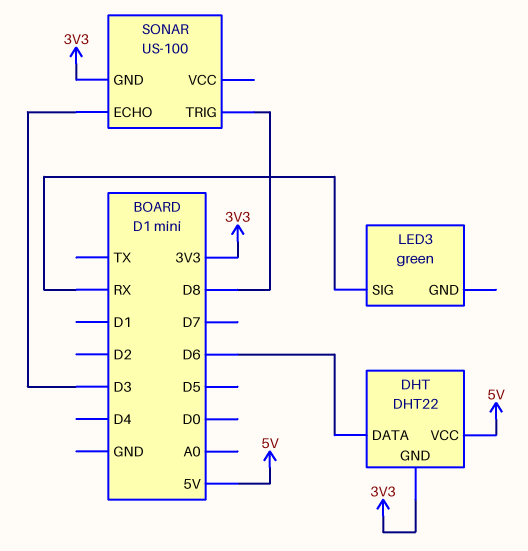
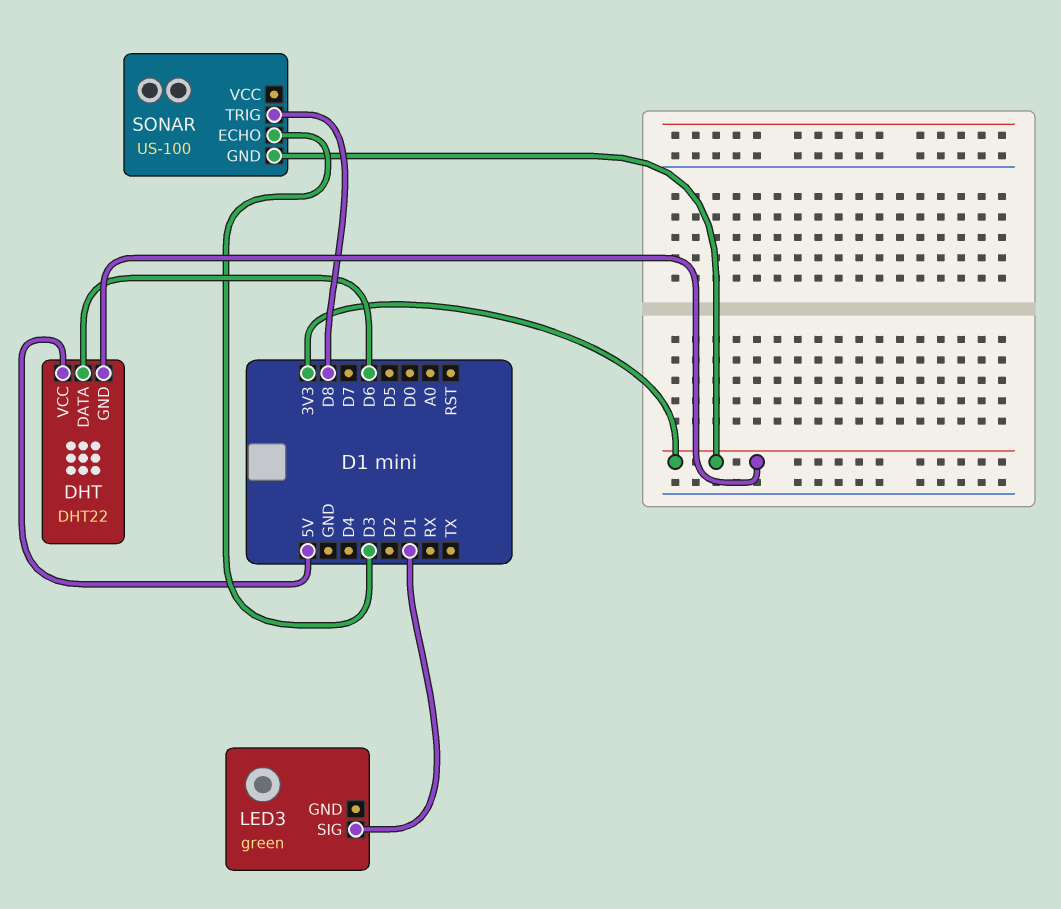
LED3 pin SIG: RX -> D1

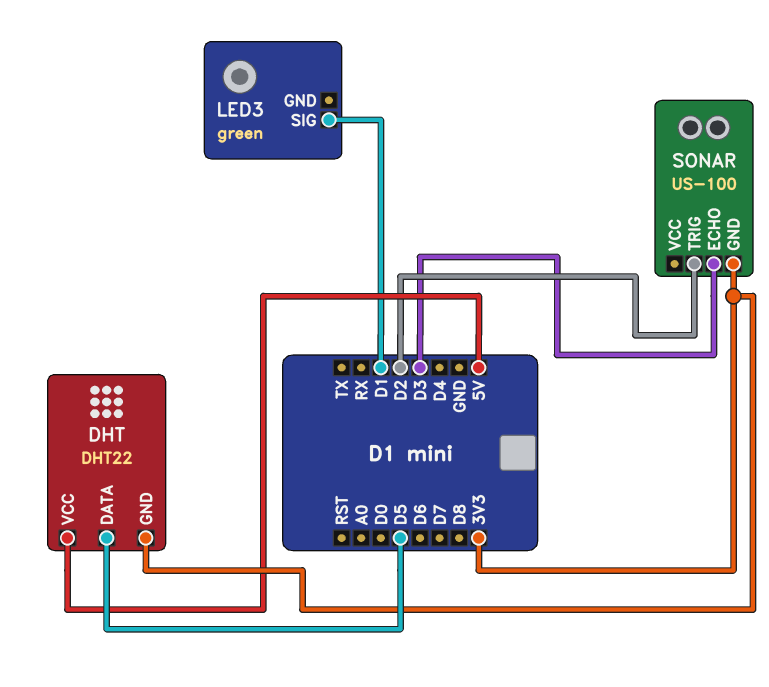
DHT pin DATA: D6 -> D5
SONAR pin TRIG: D8 -> D2

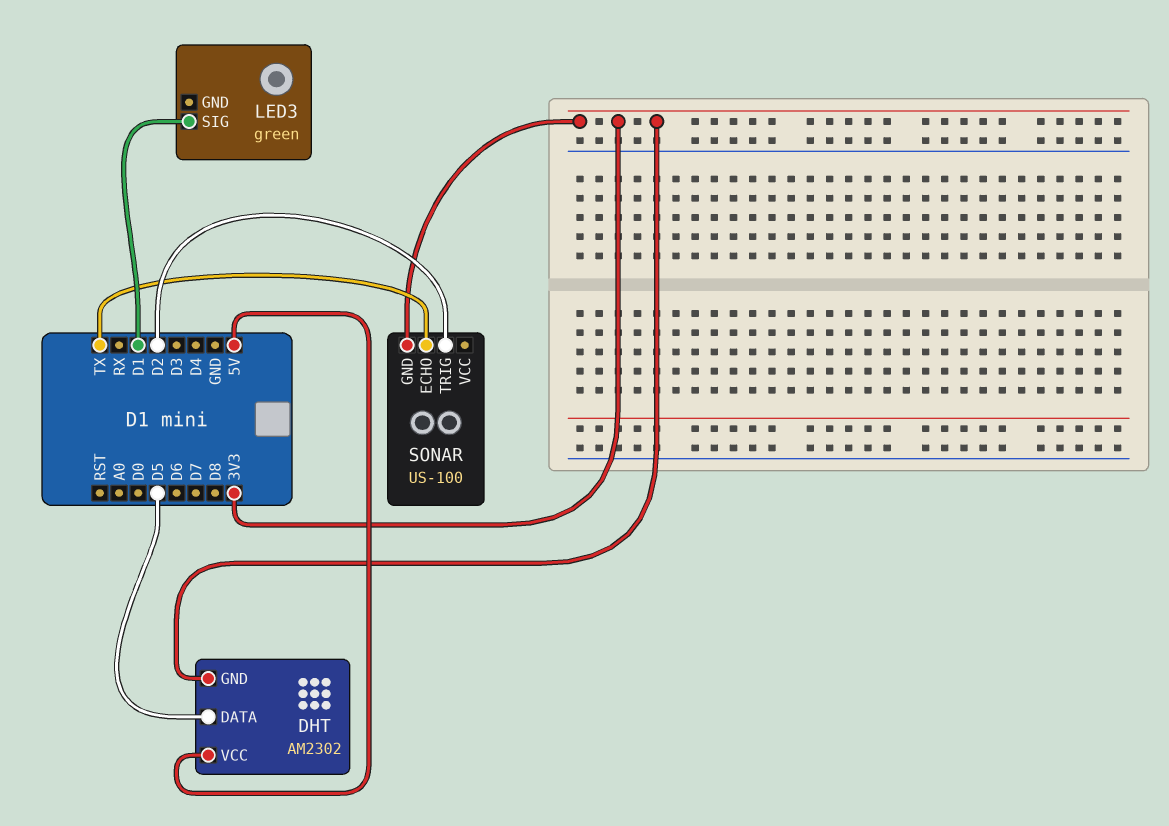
DHT: DHT22 -> AM2302
SONAR pin ECHO: D3 -> TX

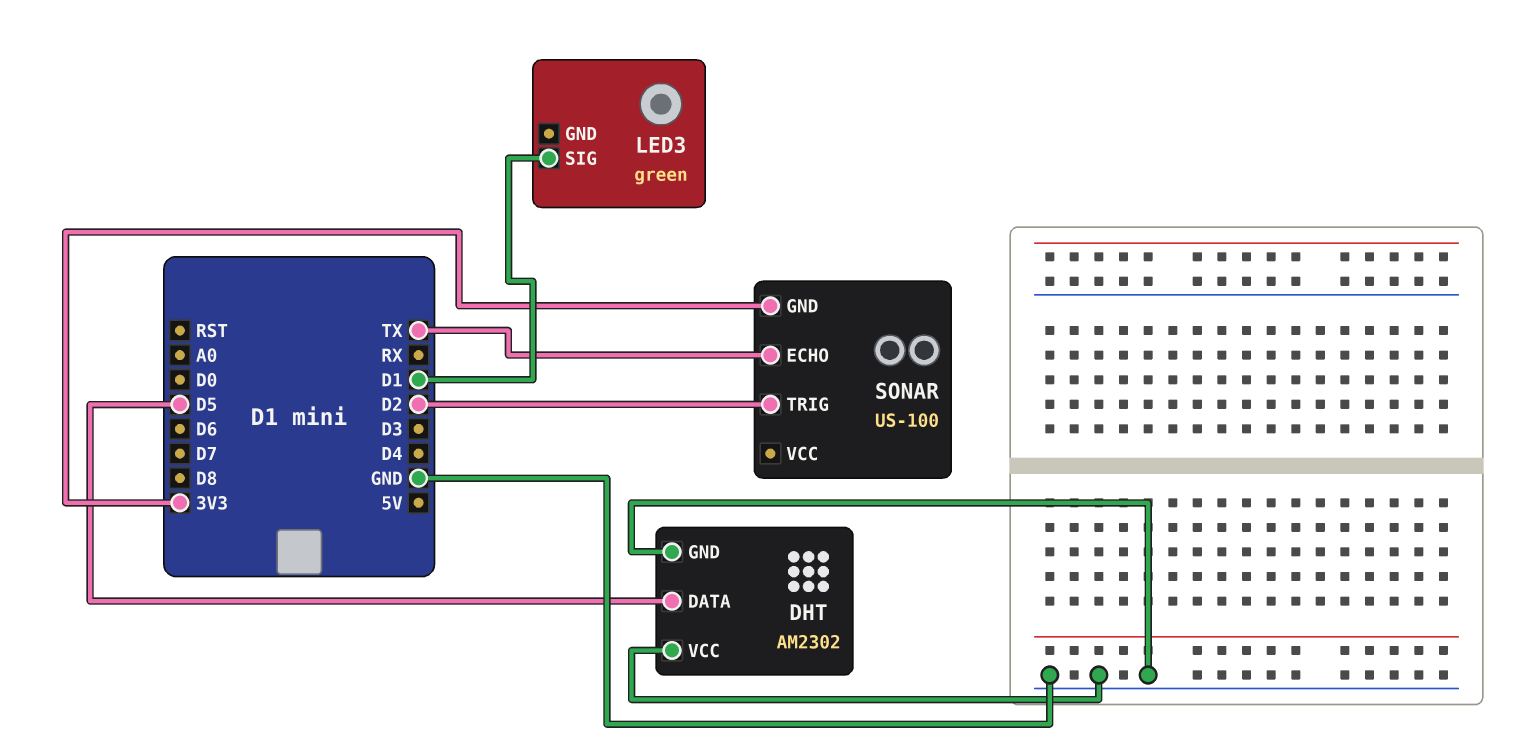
DHT pin GND: 3V3 -> GND
DHT pin VCC: 5V -> GND

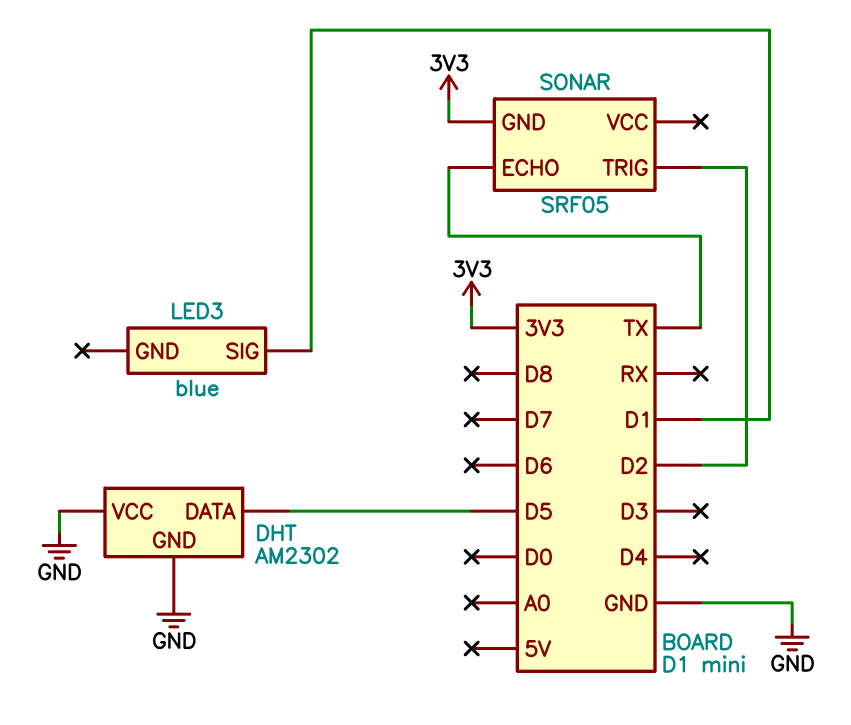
LED3: green -> blue
SONAR: US-100 -> SRF05

